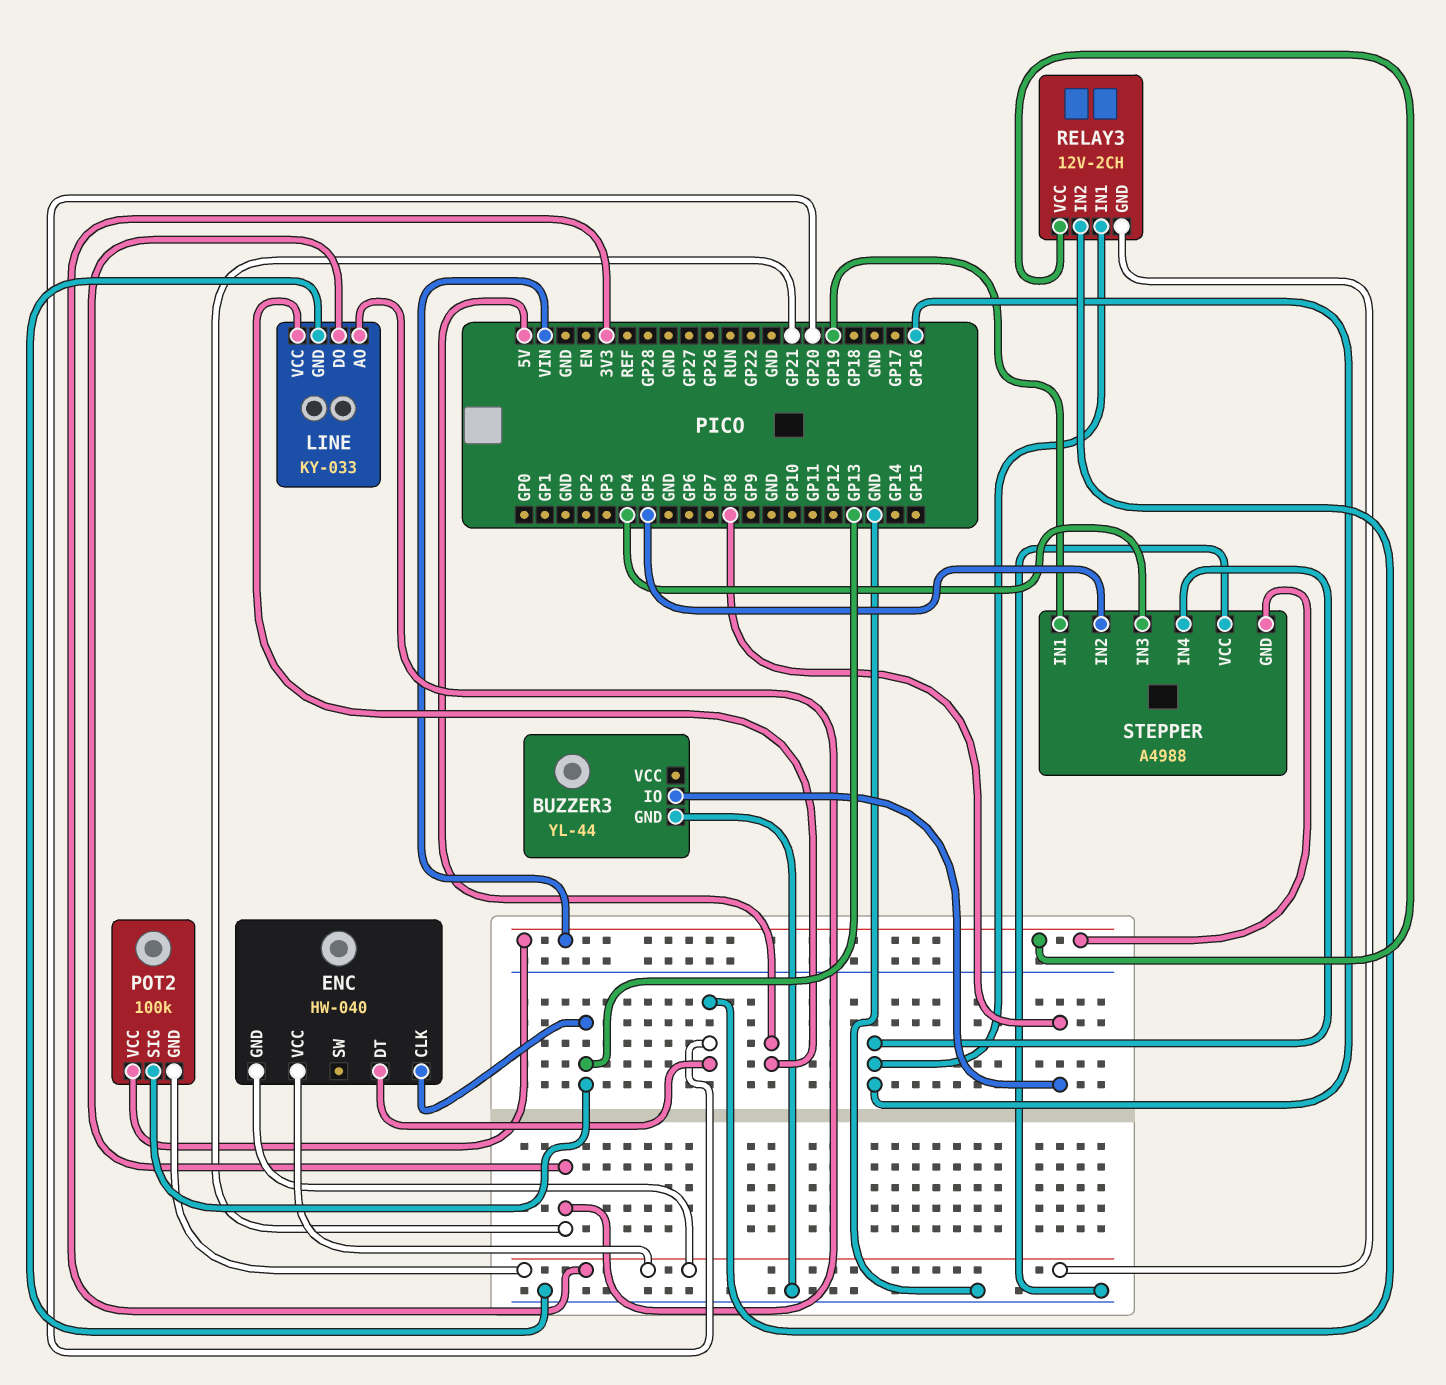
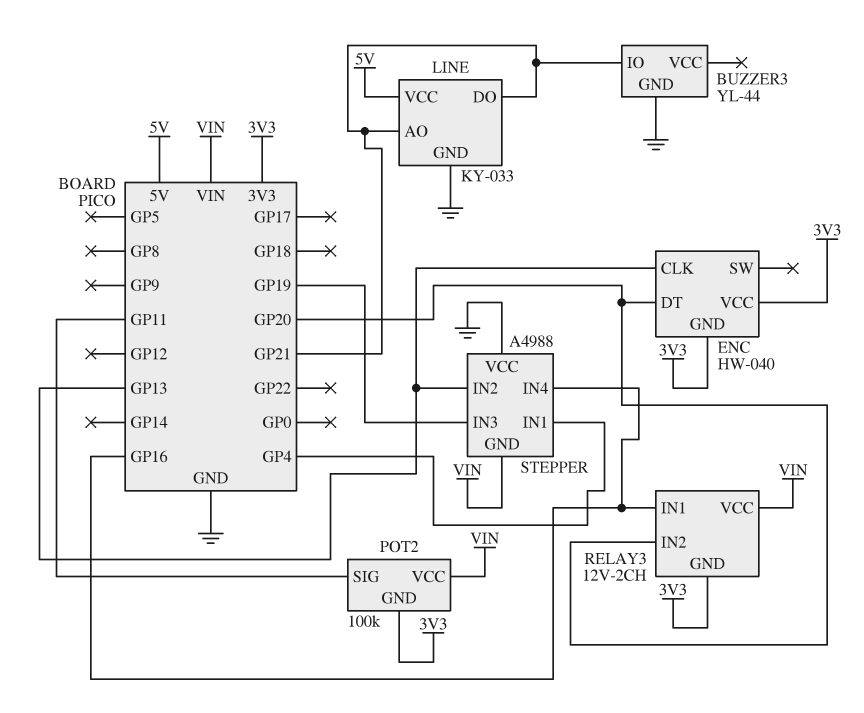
BUZZER3 pin IO: GP8 -> GP21
POT2 pin SIG: GP13 -> GP11
STEPPER pin IN1: GP19 -> GP4
STEPPER pin IN2: GP5 -> GP13
STEPPER pin IN3: GP4 -> GP19

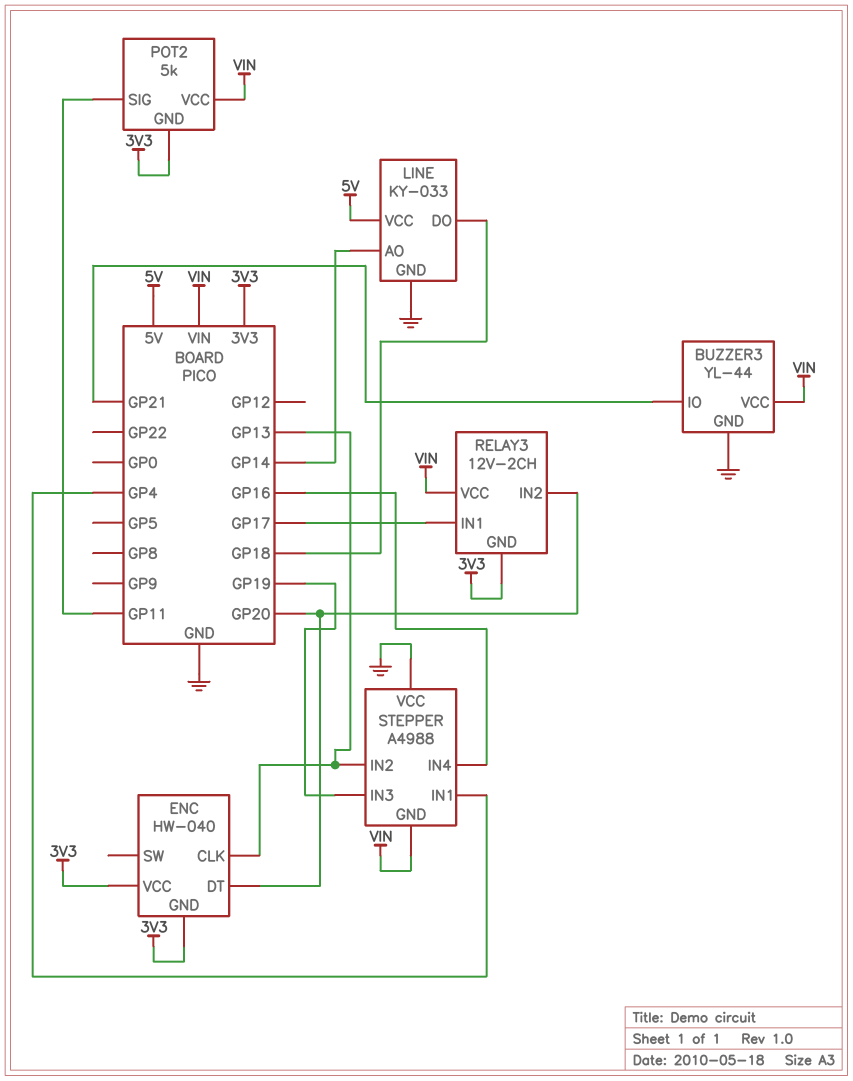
BUZZER3 pin VCC: none -> VIN
LINE pin AO: GP21 -> GP14
LINE pin DO: GP21 -> GP18
POT2: 100k -> 5k
RELAY3 pin IN1: GP16 -> GP17

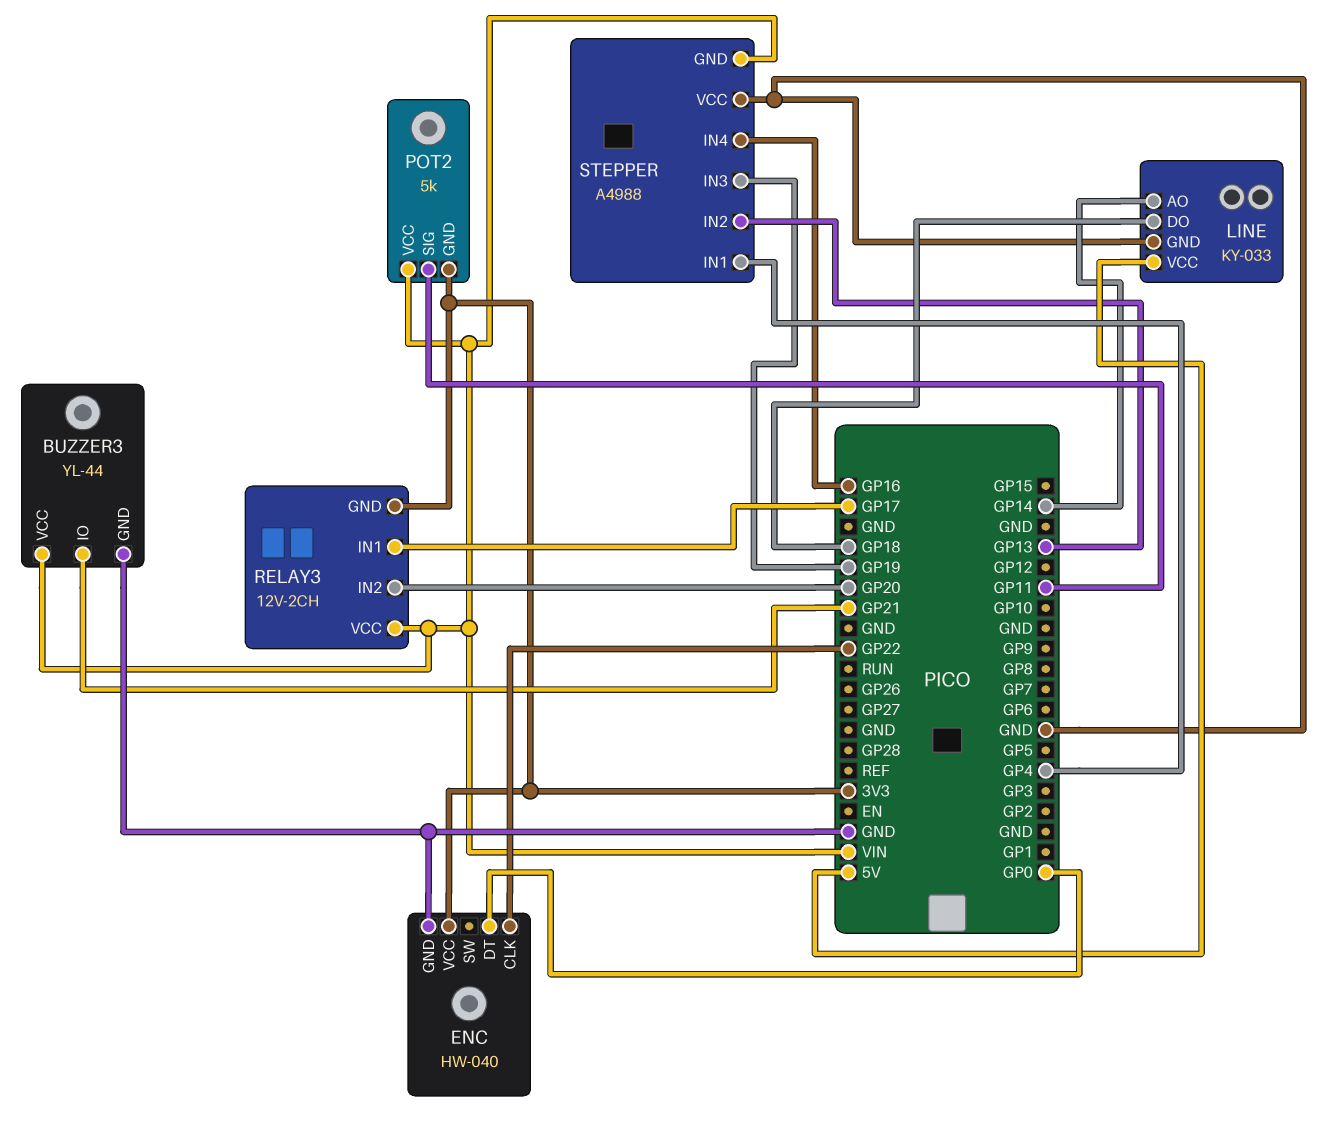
ENC pin CLK: GP13 -> GP22
ENC pin DT: GP20 -> GP0
ENC pin GND: 3V3 -> GND

